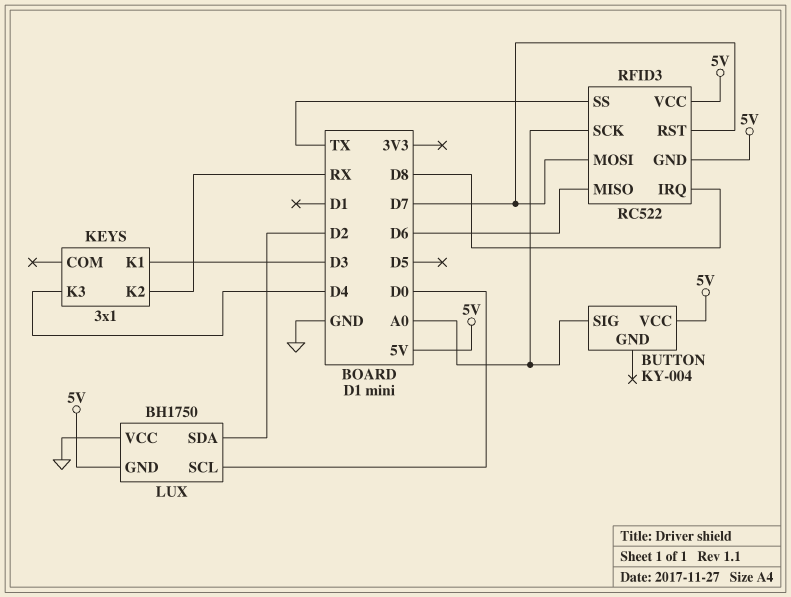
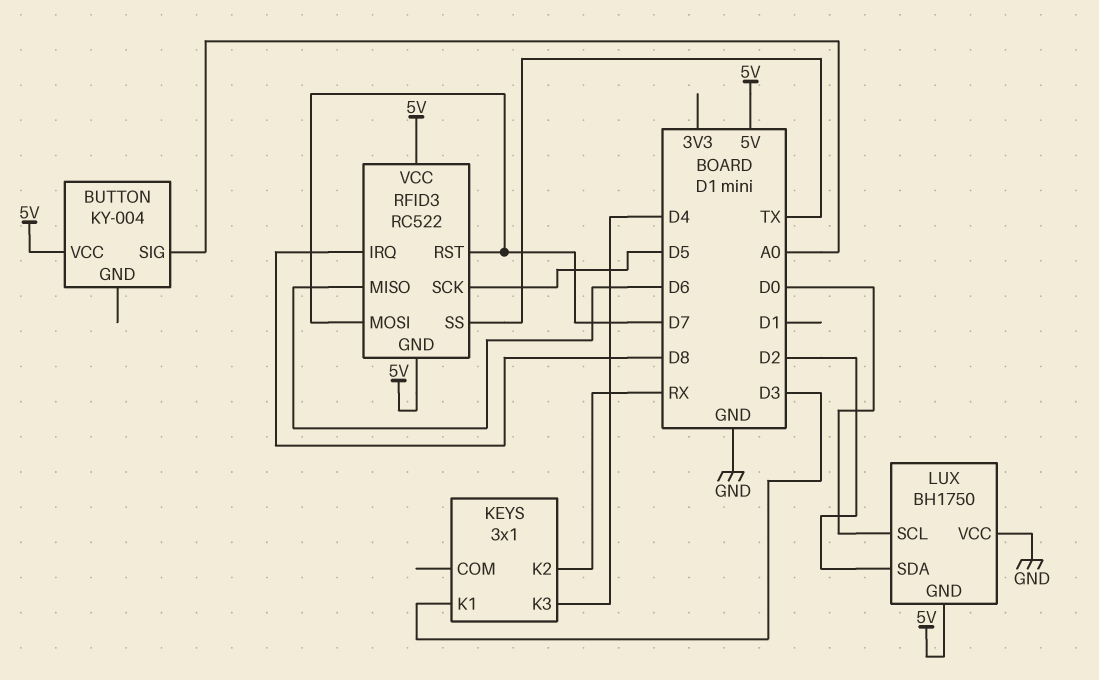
RFID3 pin SCK: A0 -> D5

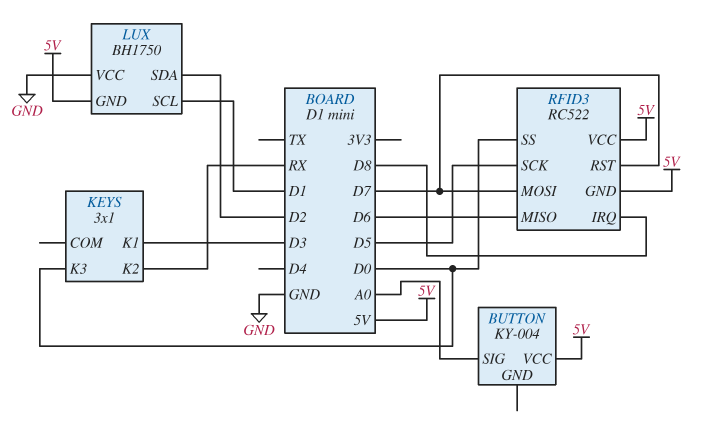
KEYS pin K3: D4 -> D0
LUX pin SCL: D0 -> D1
RFID3 pin SS: TX -> D0

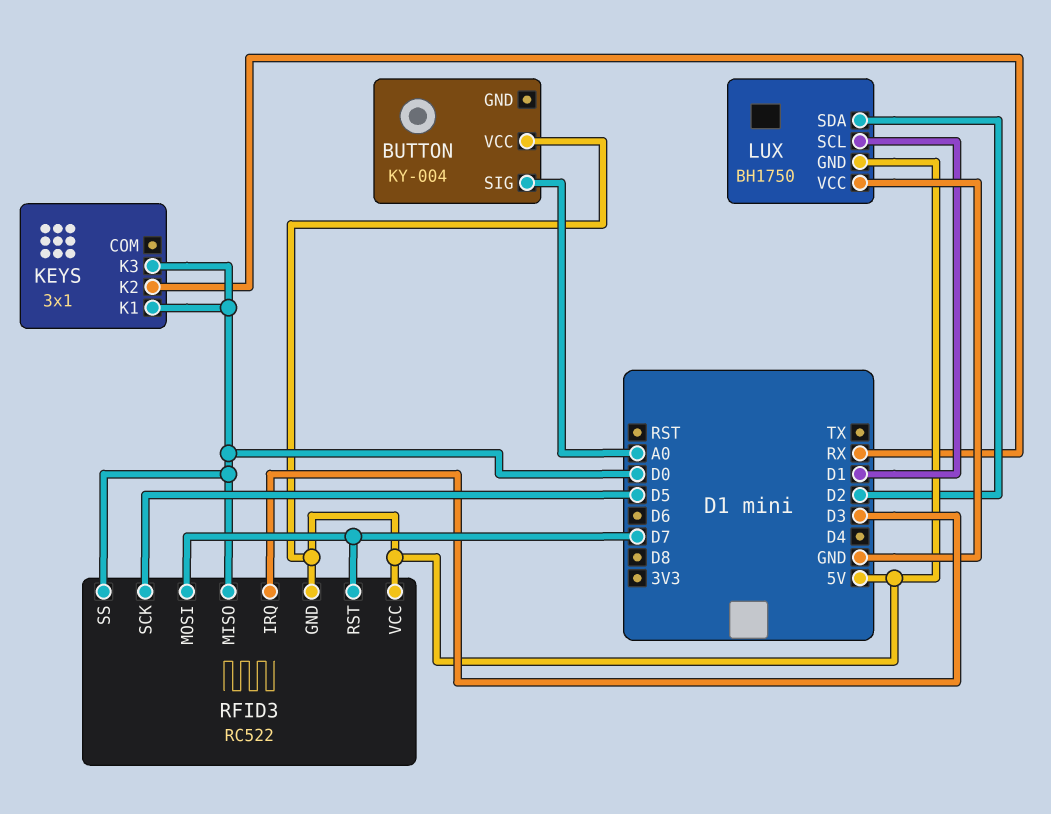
KEYS pin K1: D3 -> D0
RFID3 pin IRQ: D8 -> D3
RFID3 pin MISO: D6 -> D0

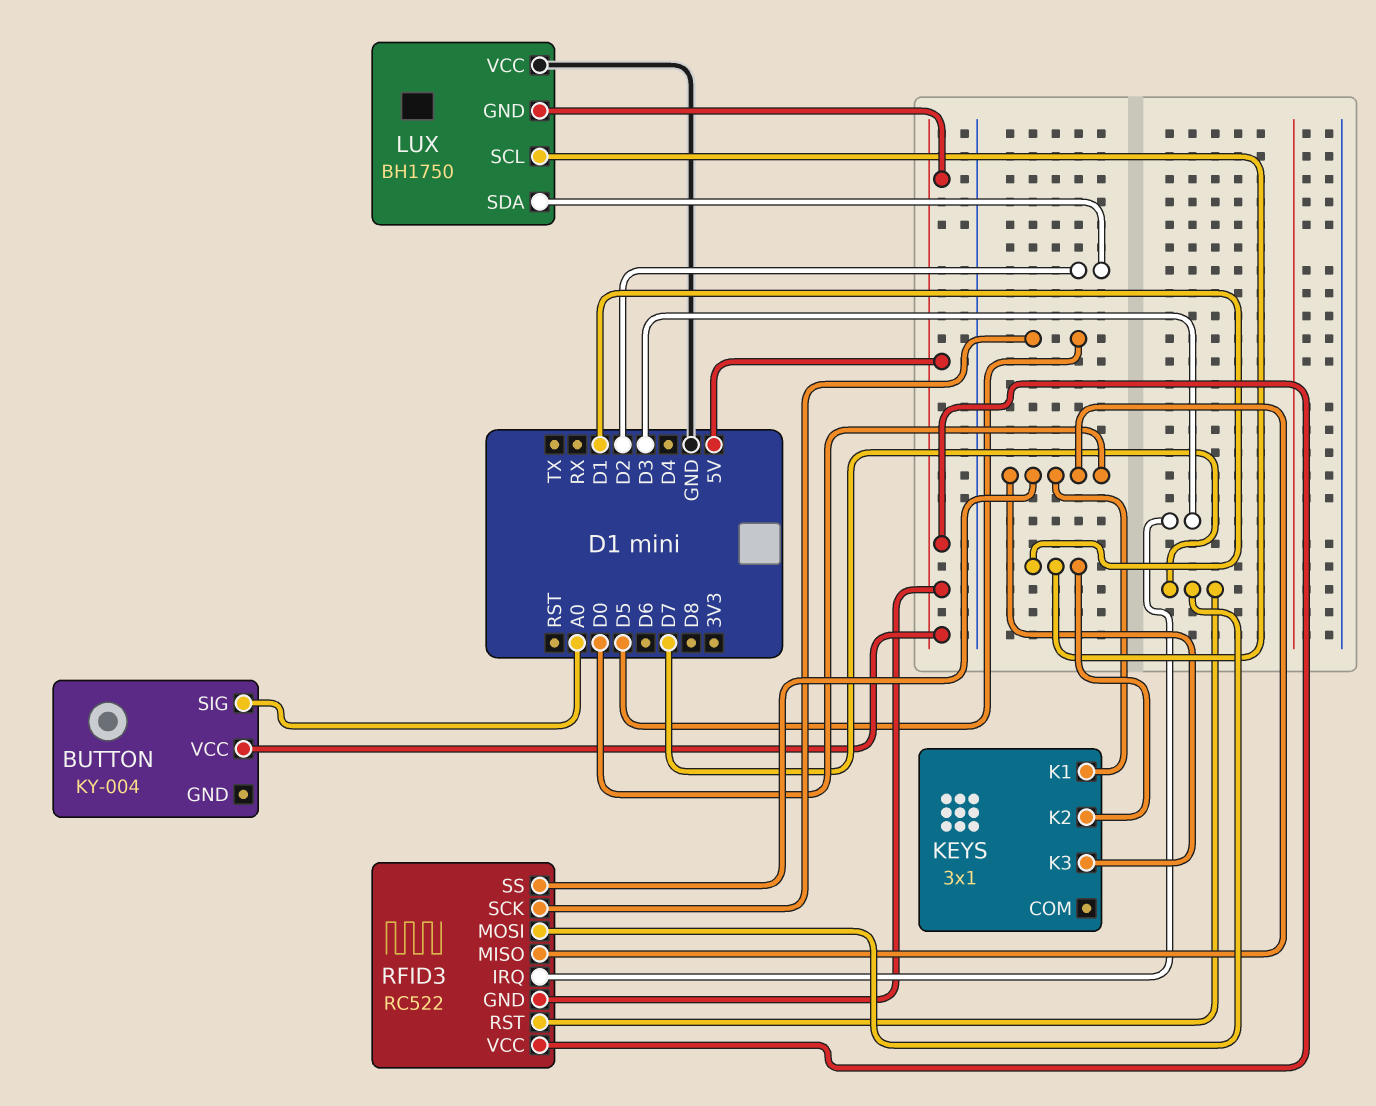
KEYS pin K2: RX -> D1

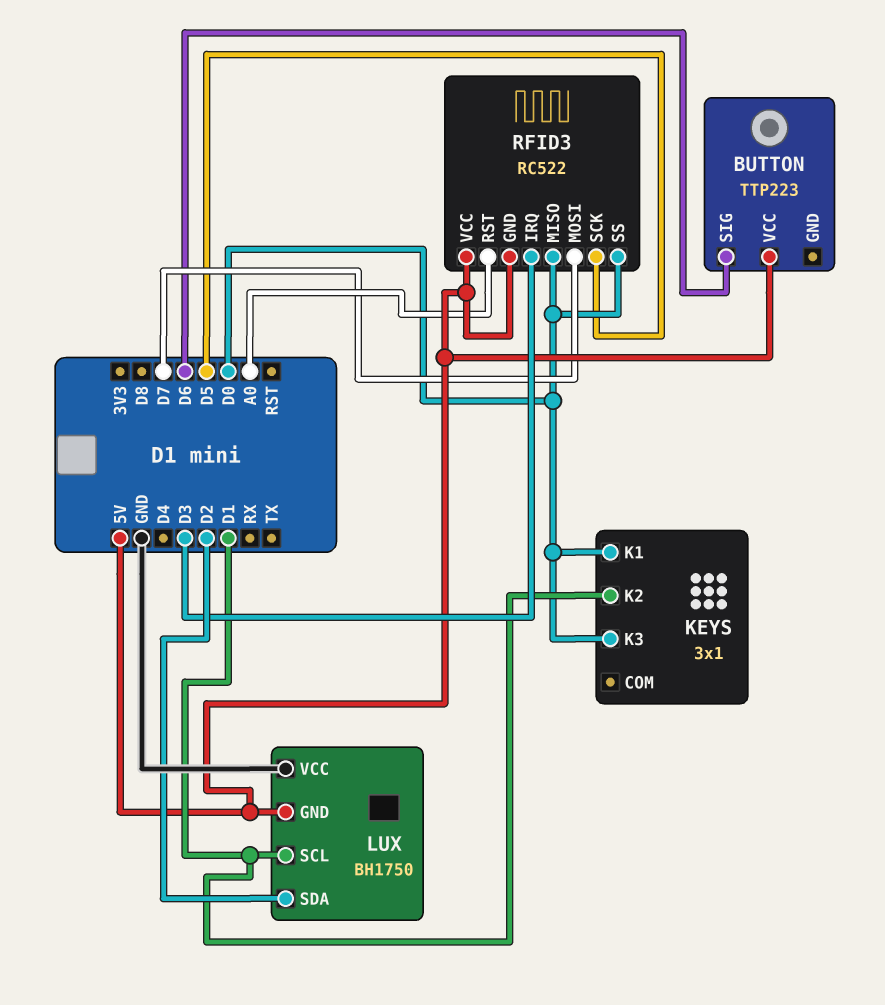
BUTTON: KY-004 -> TTP223
BUTTON pin SIG: A0 -> D6
RFID3 pin RST: D7 -> A0

